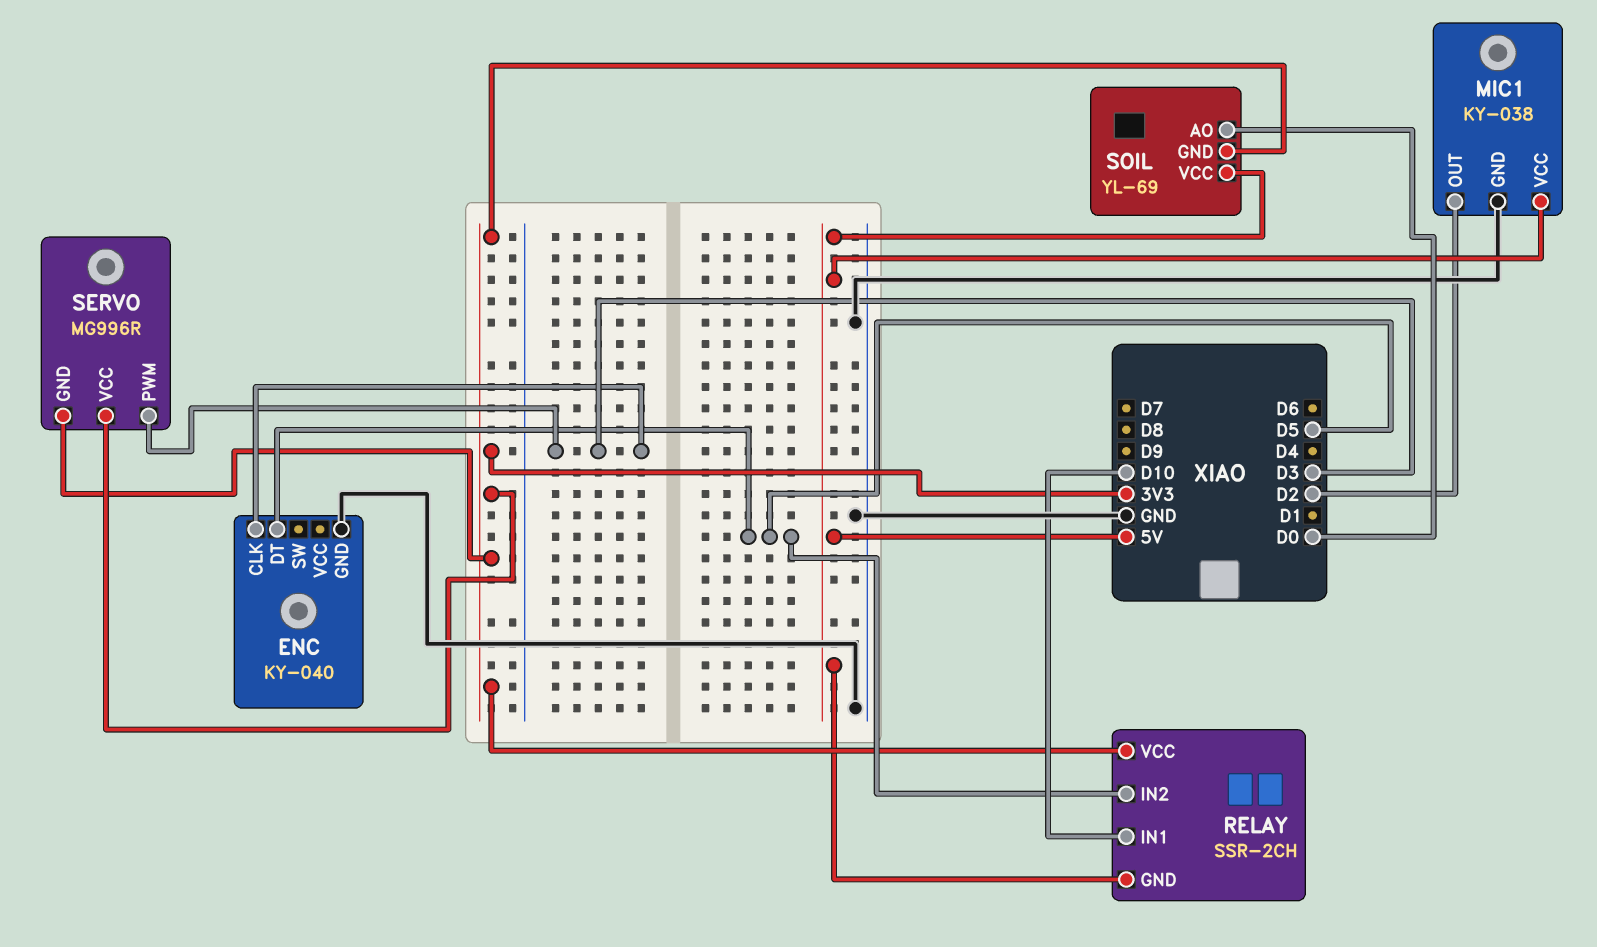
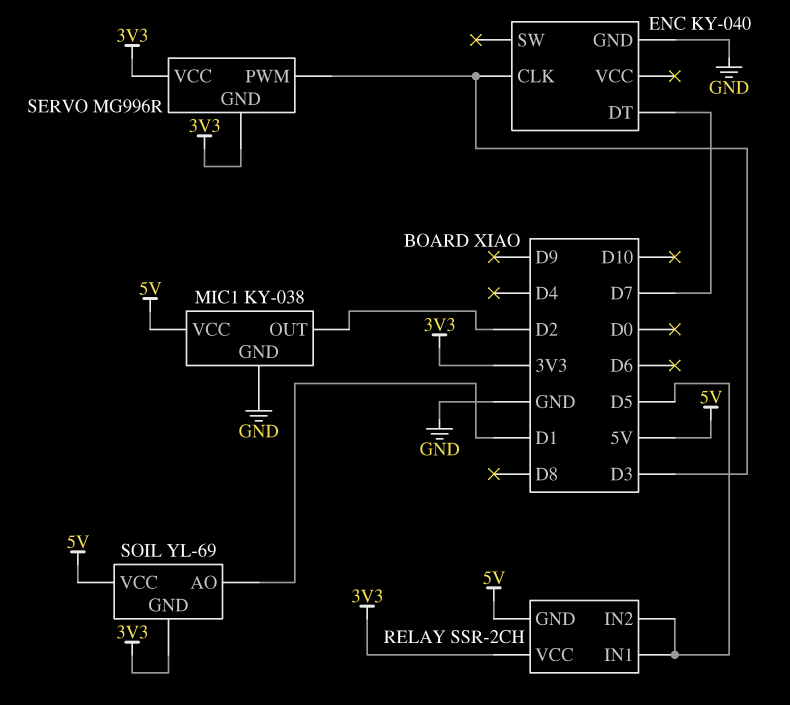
ENC pin DT: D5 -> D7
RELAY pin IN1: D10 -> D5
SOIL pin AO: D0 -> D1

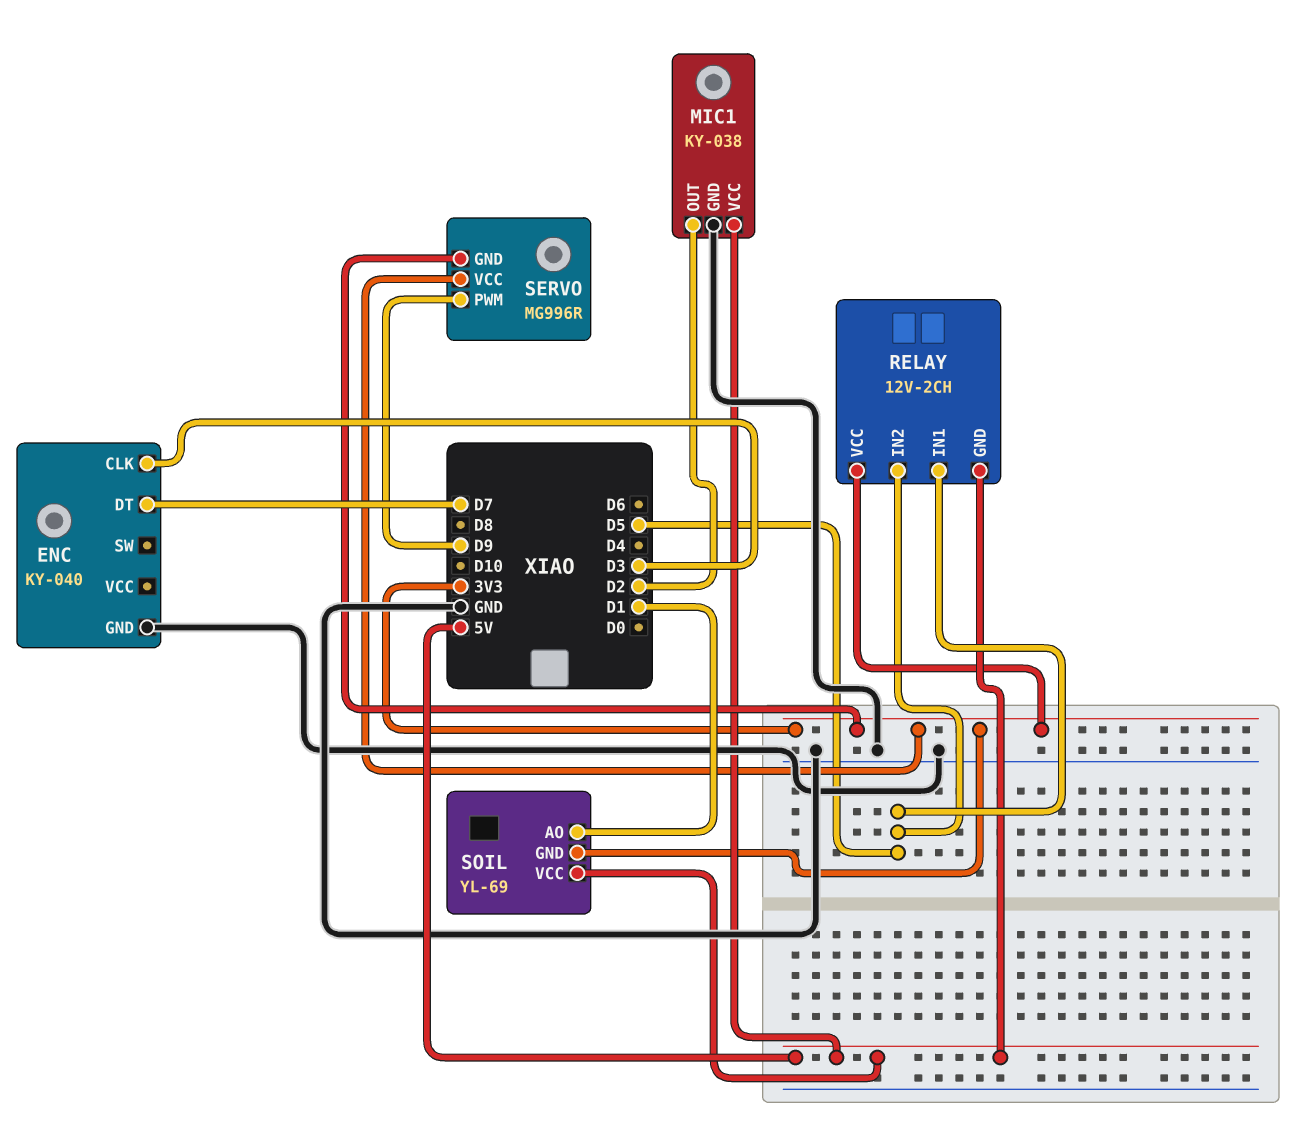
RELAY: SSR-2CH -> 12V-2CH
SERVO pin PWM: D3 -> D9

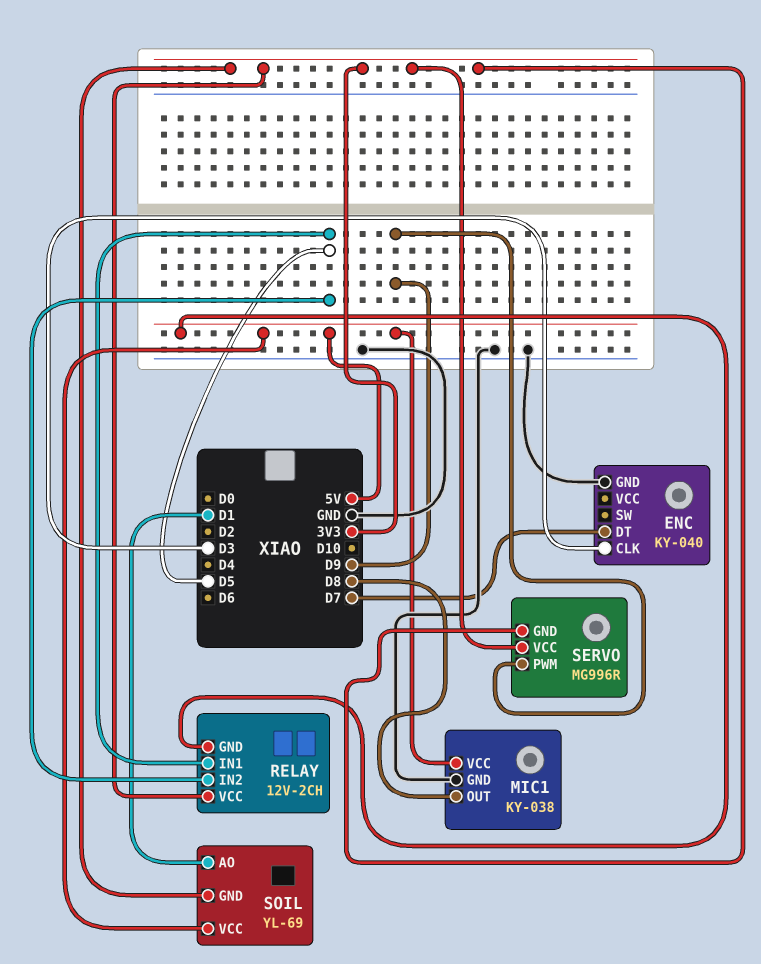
MIC1 pin OUT: D2 -> D8

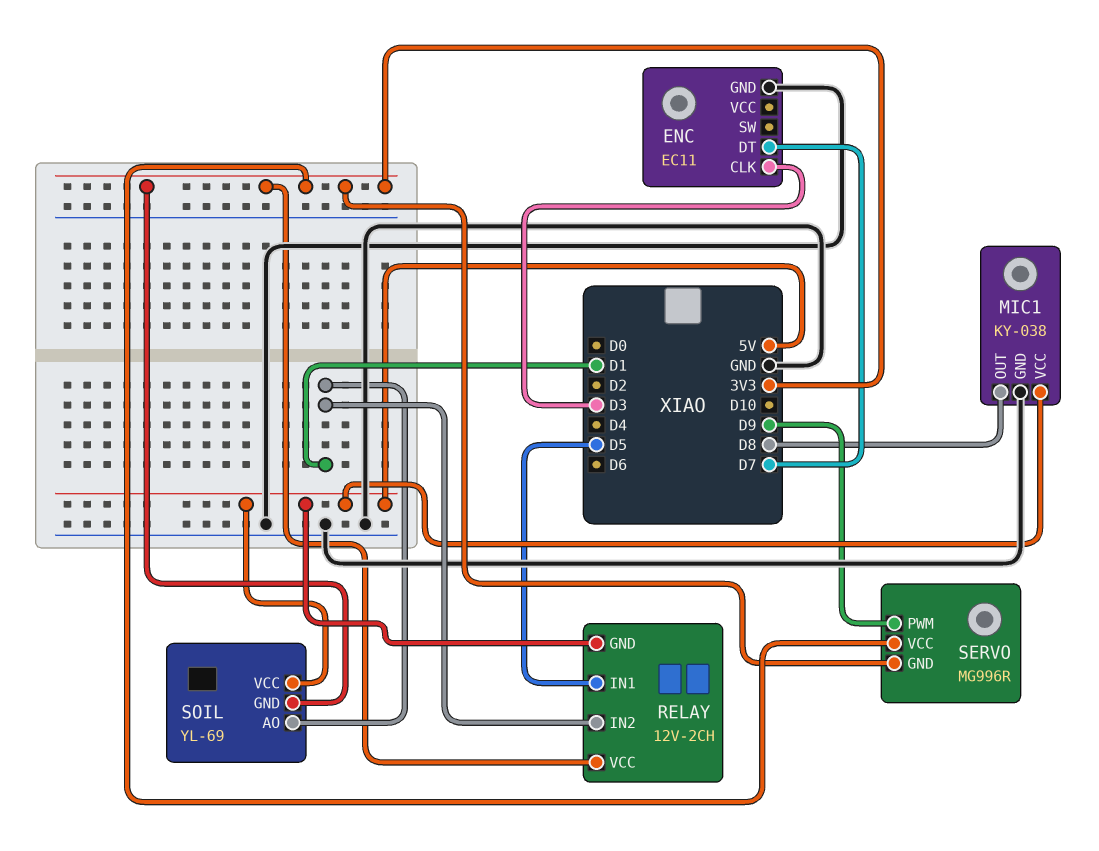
ENC: KY-040 -> EC11
RELAY pin IN2: D5 -> D1

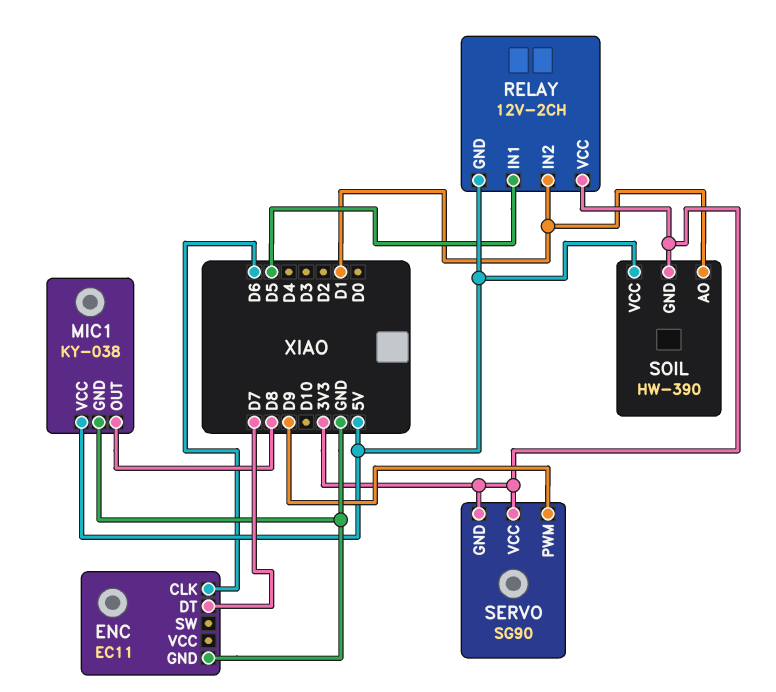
ENC pin CLK: D3 -> D6
SERVO: MG996R -> SG90
SOIL: YL-69 -> HW-390

